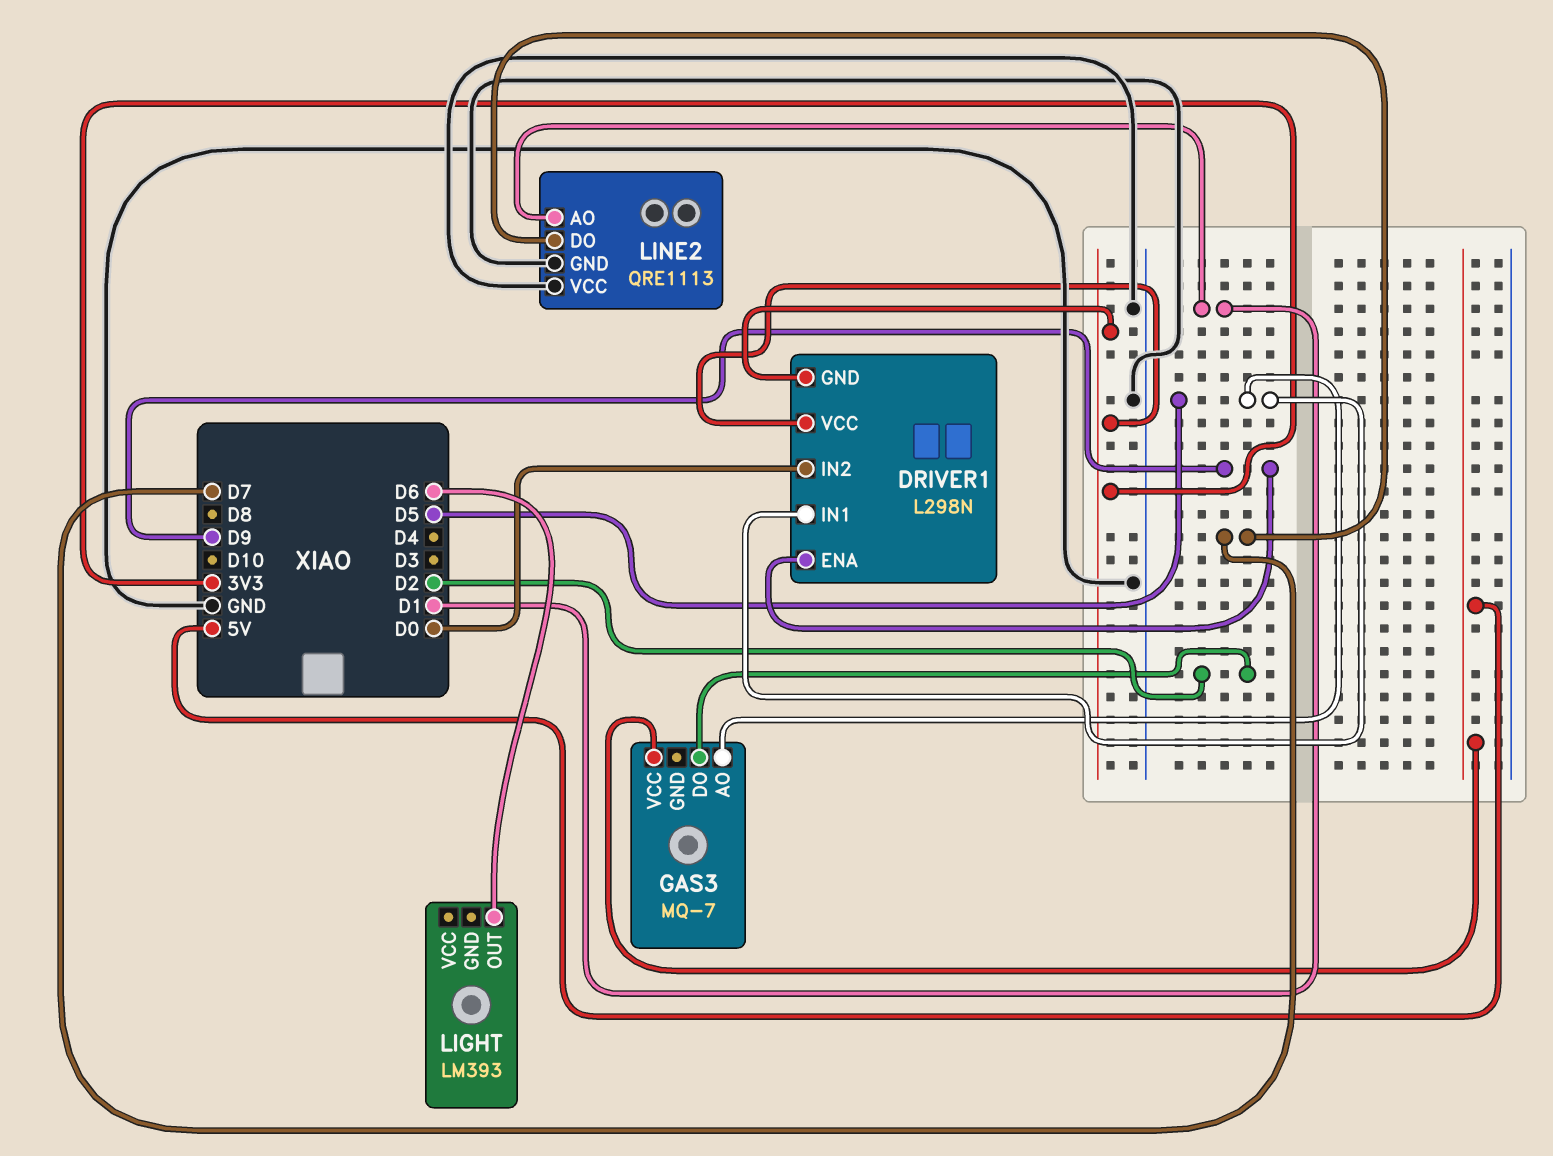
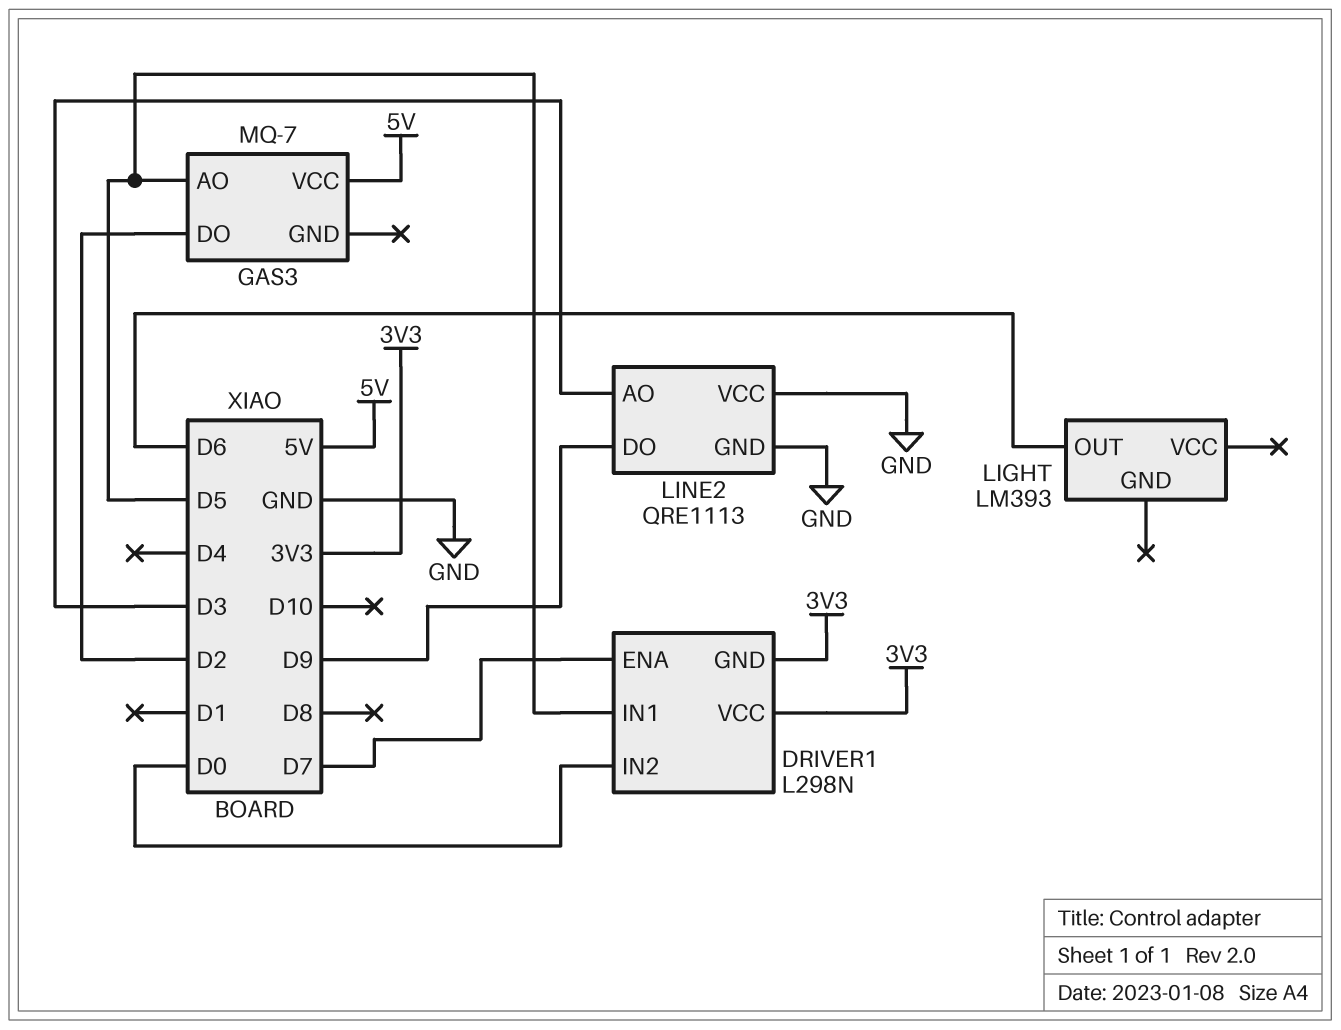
DRIVER1 pin ENA: D9 -> D7
LINE2 pin AO: D1 -> D3
LINE2 pin DO: D7 -> D9

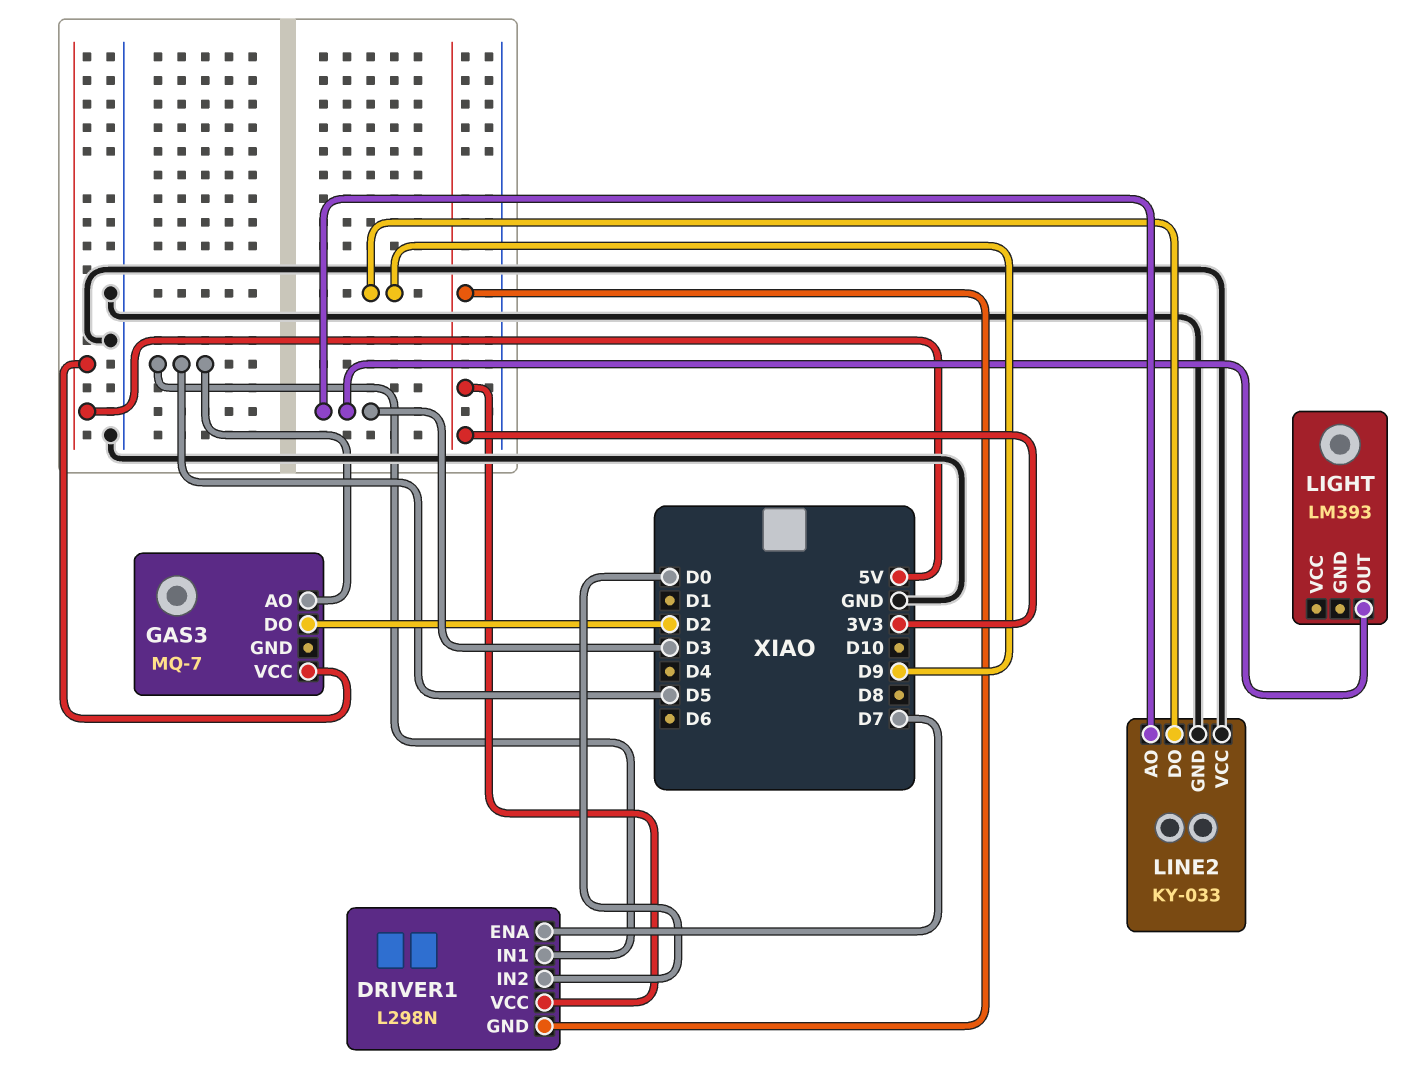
LIGHT pin OUT: D6 -> D3
LINE2: QRE1113 -> KY-033

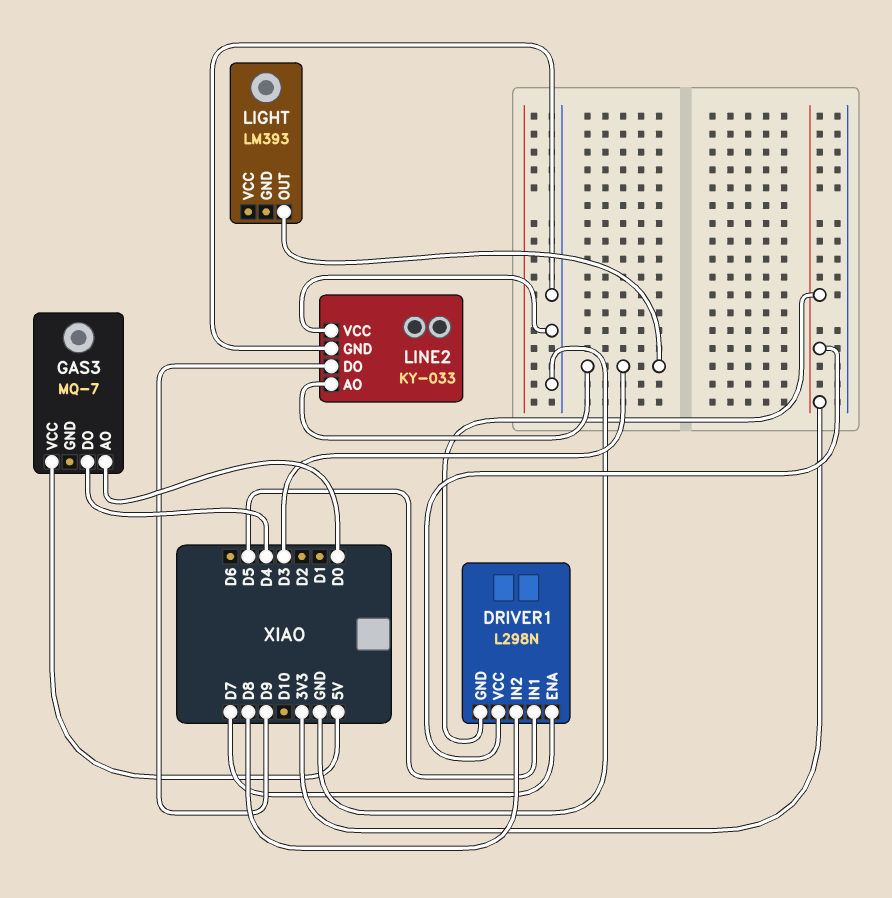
DRIVER1 pin IN2: D0 -> D8
GAS3 pin AO: D5 -> D0
GAS3 pin DO: D2 -> D4

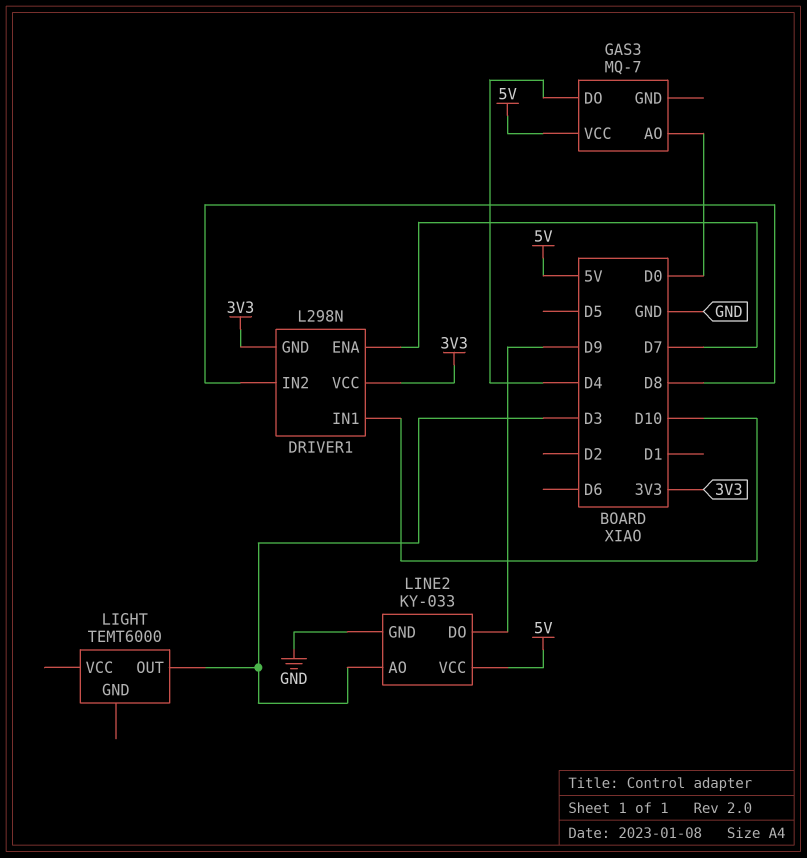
DRIVER1 pin IN1: D5 -> D10
LIGHT: LM393 -> TEMT6000
LINE2 pin VCC: GND -> 5V

